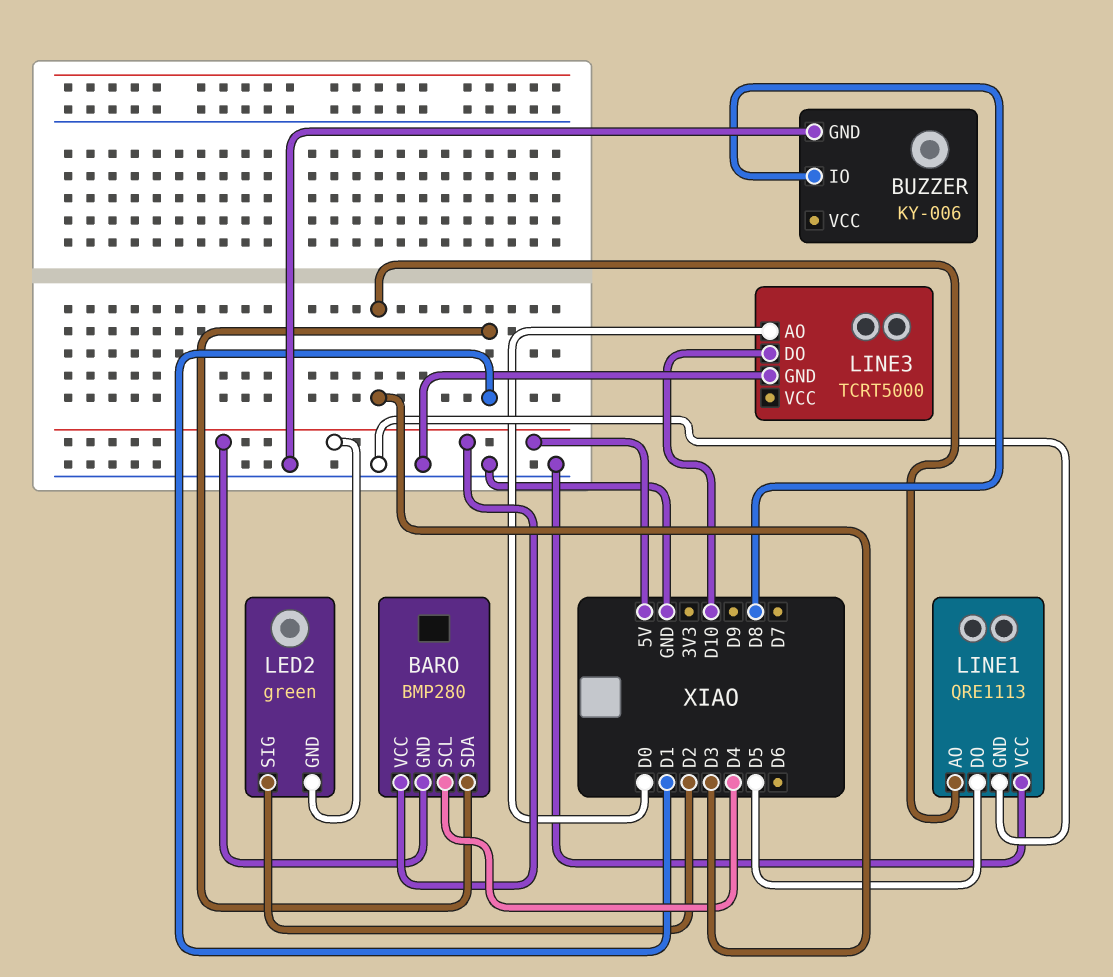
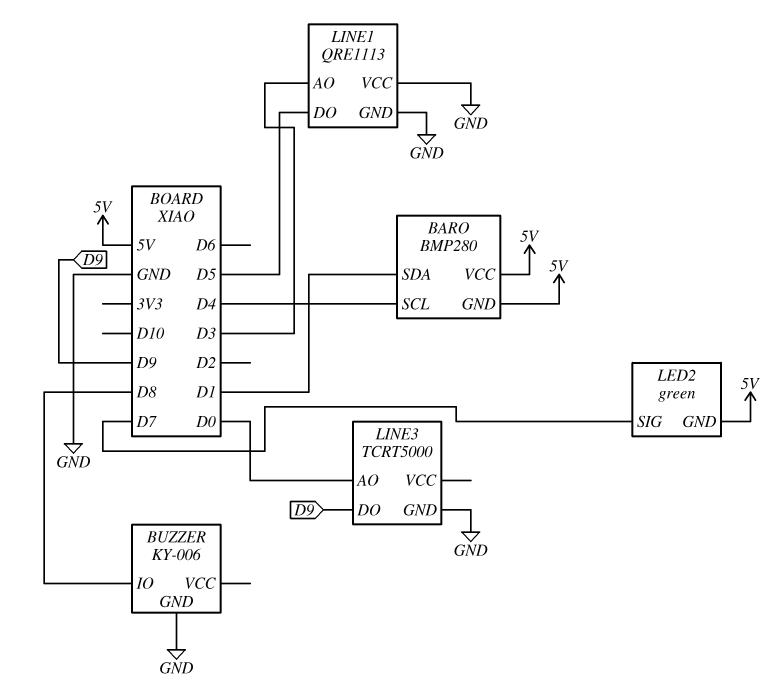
LED2 pin SIG: D2 -> D7
LINE3 pin DO: D10 -> D9

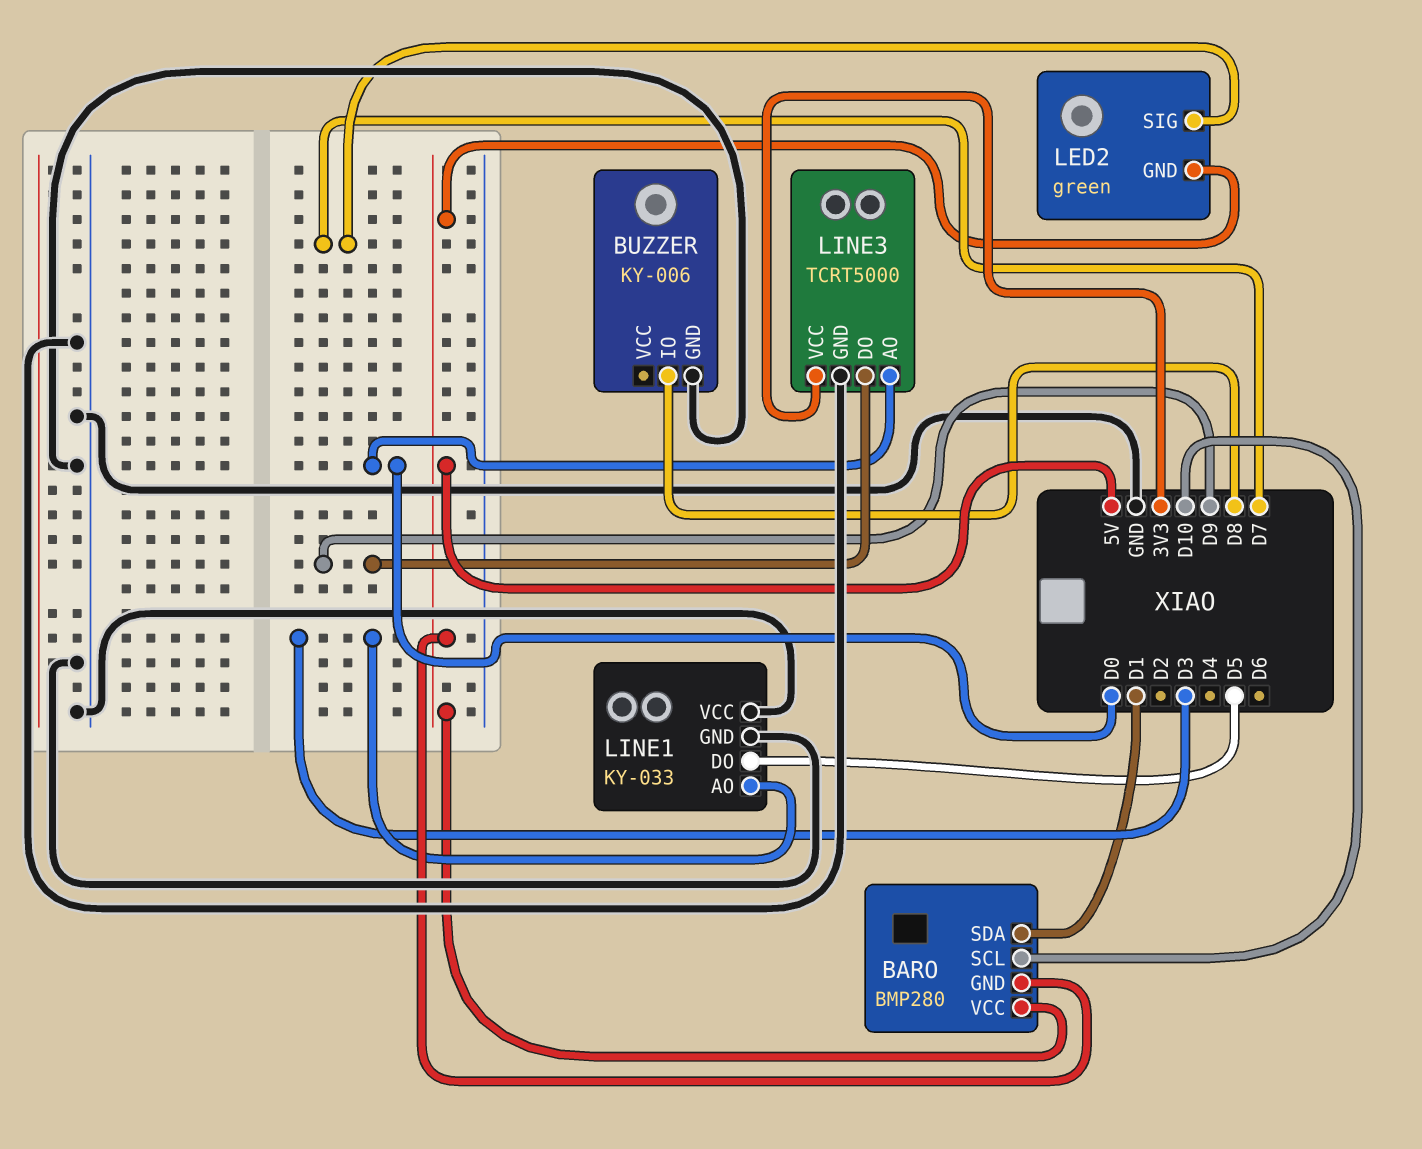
BARO pin SCL: D4 -> D10
LINE1: QRE1113 -> KY-033
LINE3 pin VCC: none -> 3V3

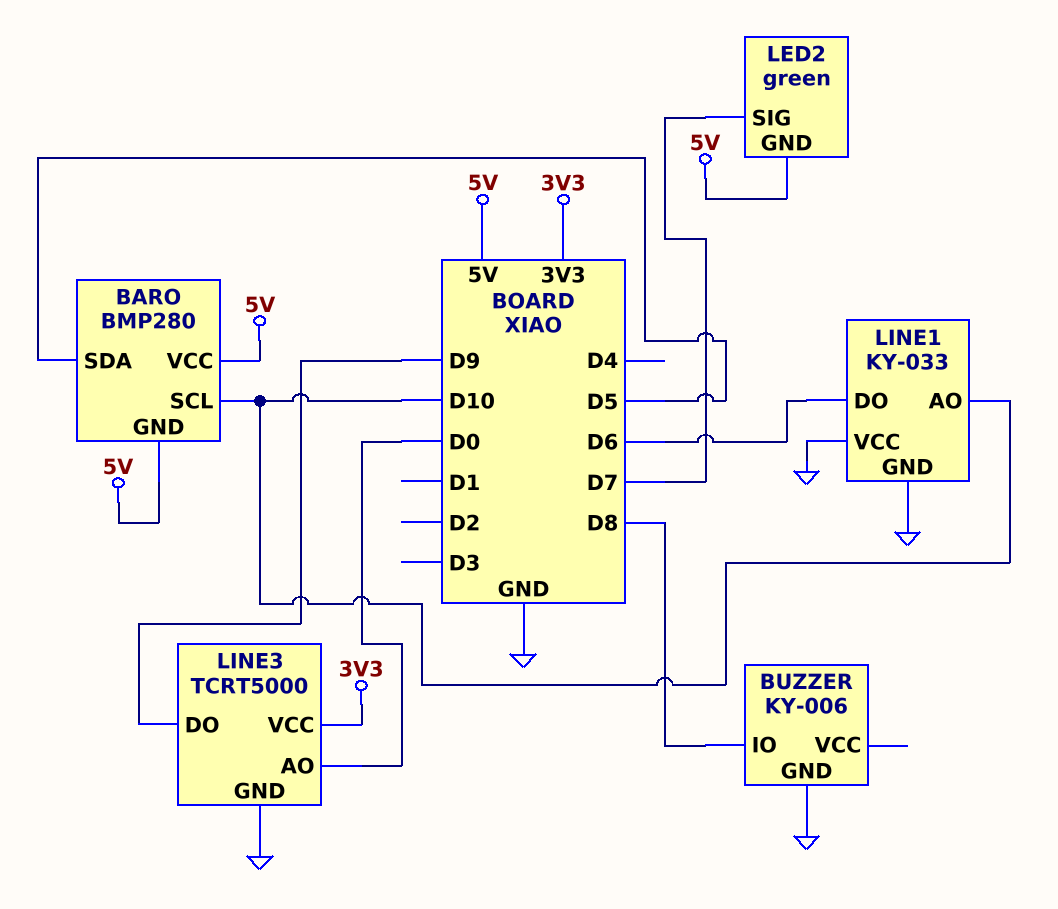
BARO pin SDA: D1 -> D5
LINE1 pin AO: D3 -> D10
LINE1 pin DO: D5 -> D6

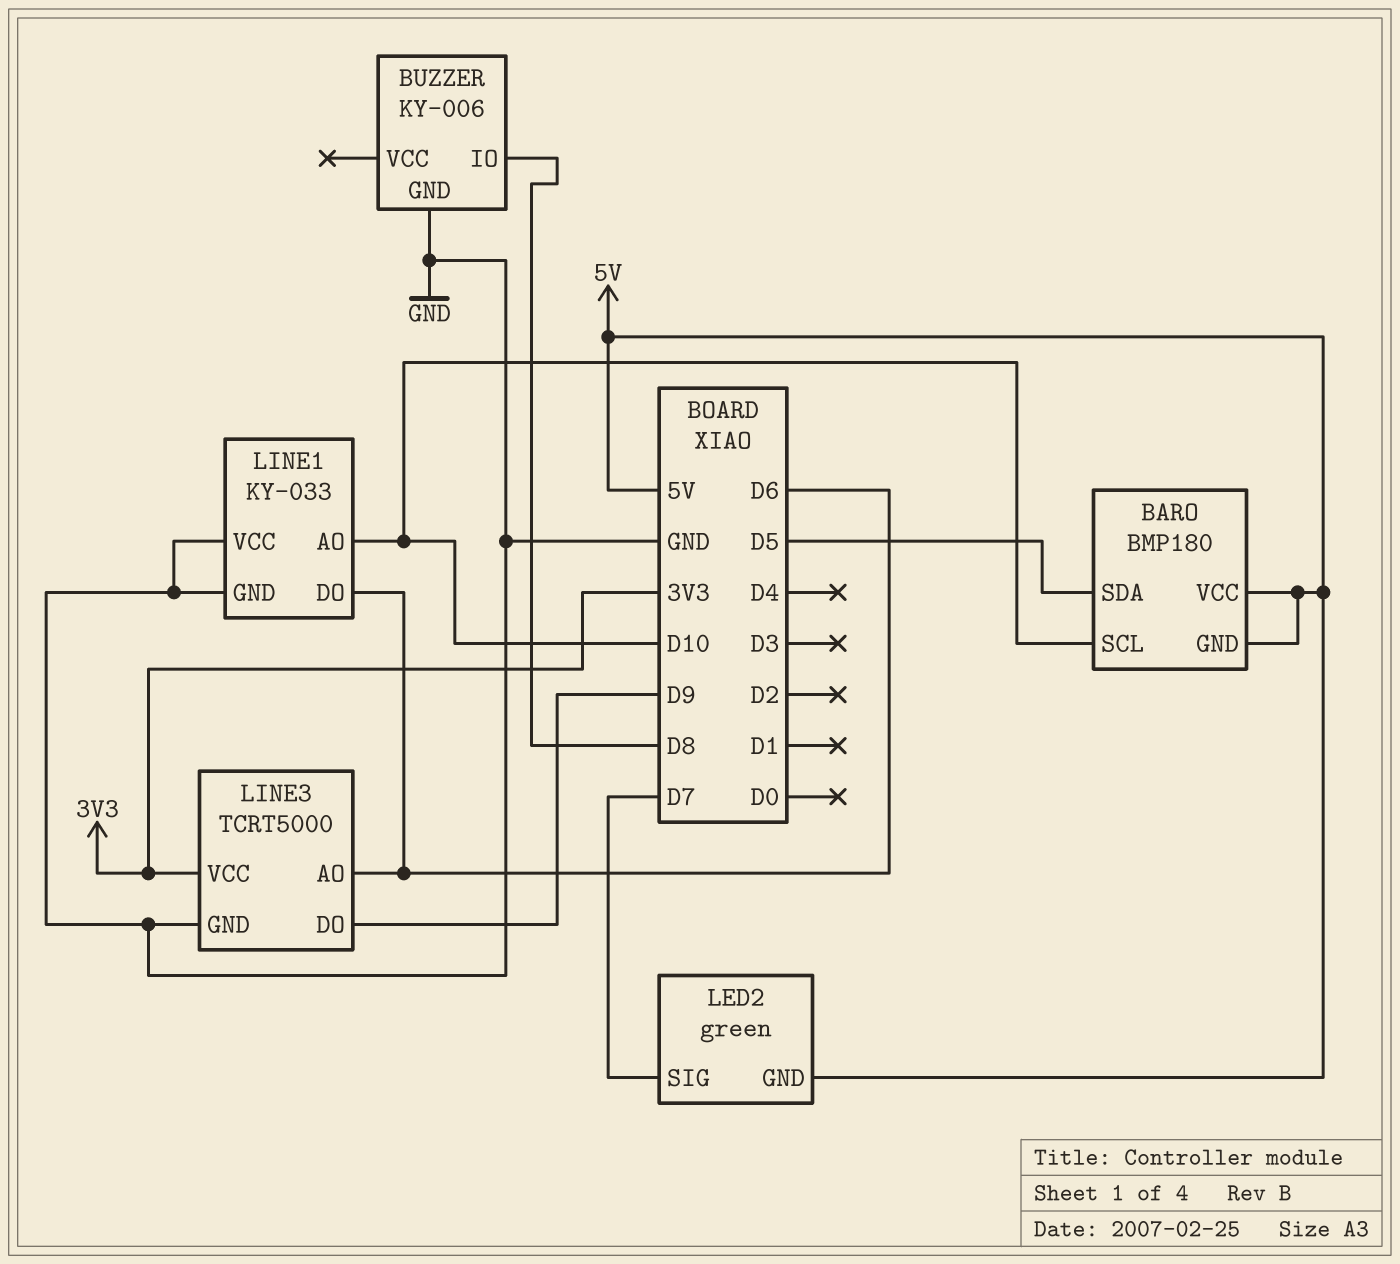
BARO: BMP280 -> BMP180
LINE3 pin AO: D0 -> D6

